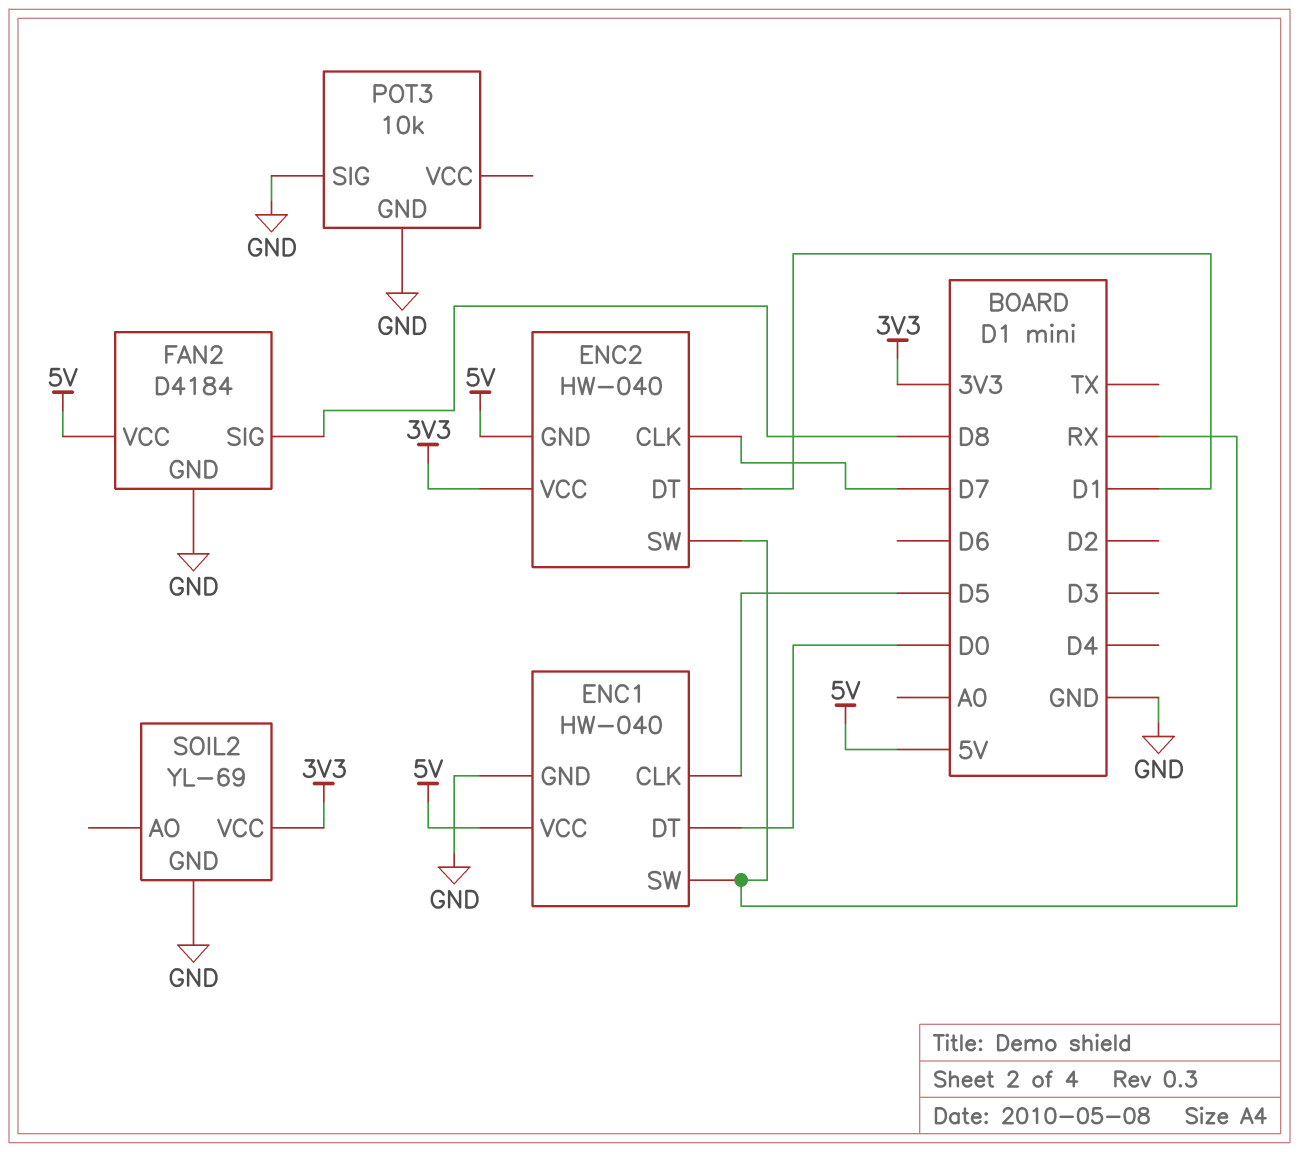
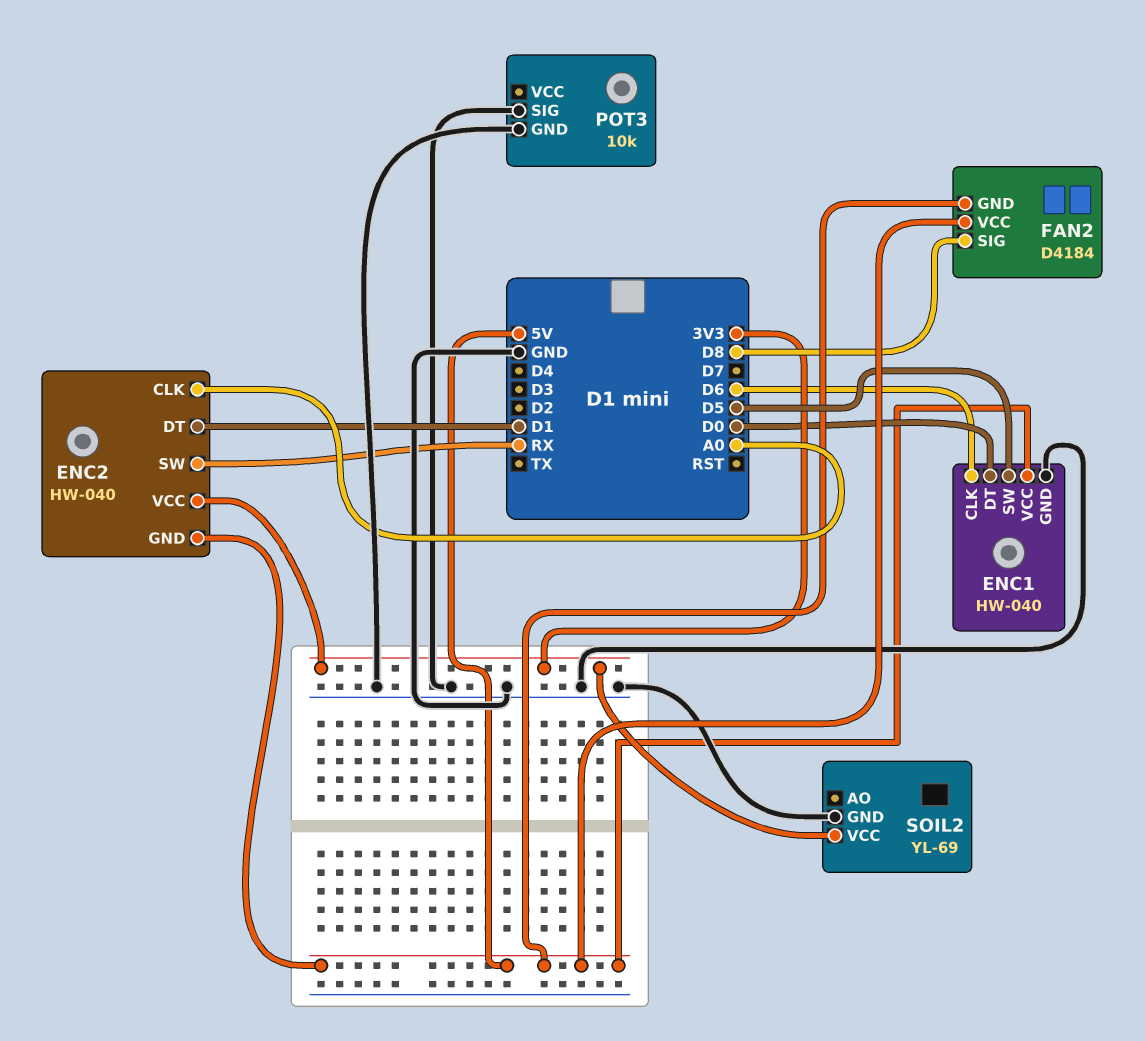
ENC1 pin CLK: D5 -> D6
ENC1 pin SW: RX -> D5
ENC2 pin CLK: D7 -> A0
FAN2 pin GND: GND -> 5V

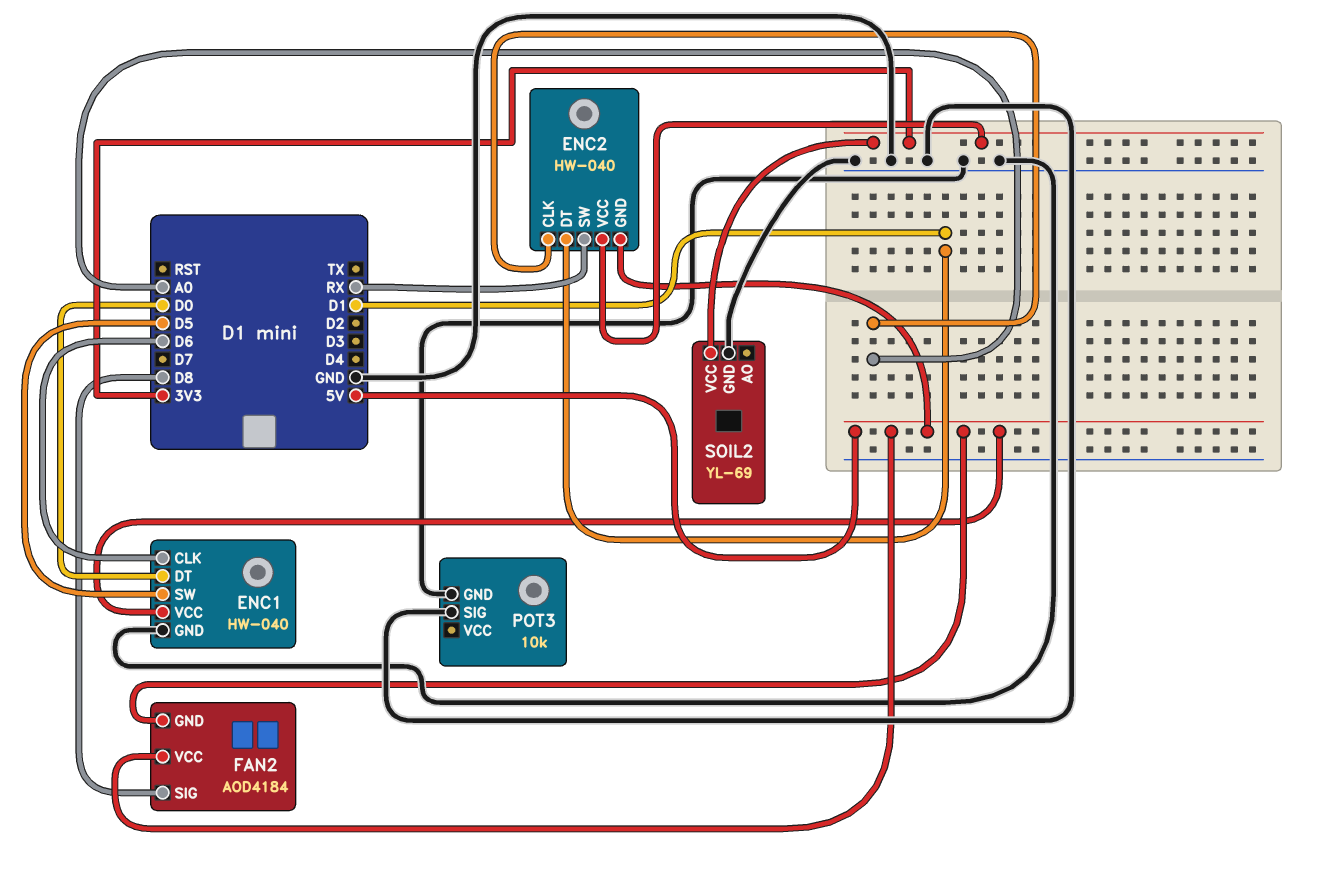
FAN2: D4184 -> AOD4184

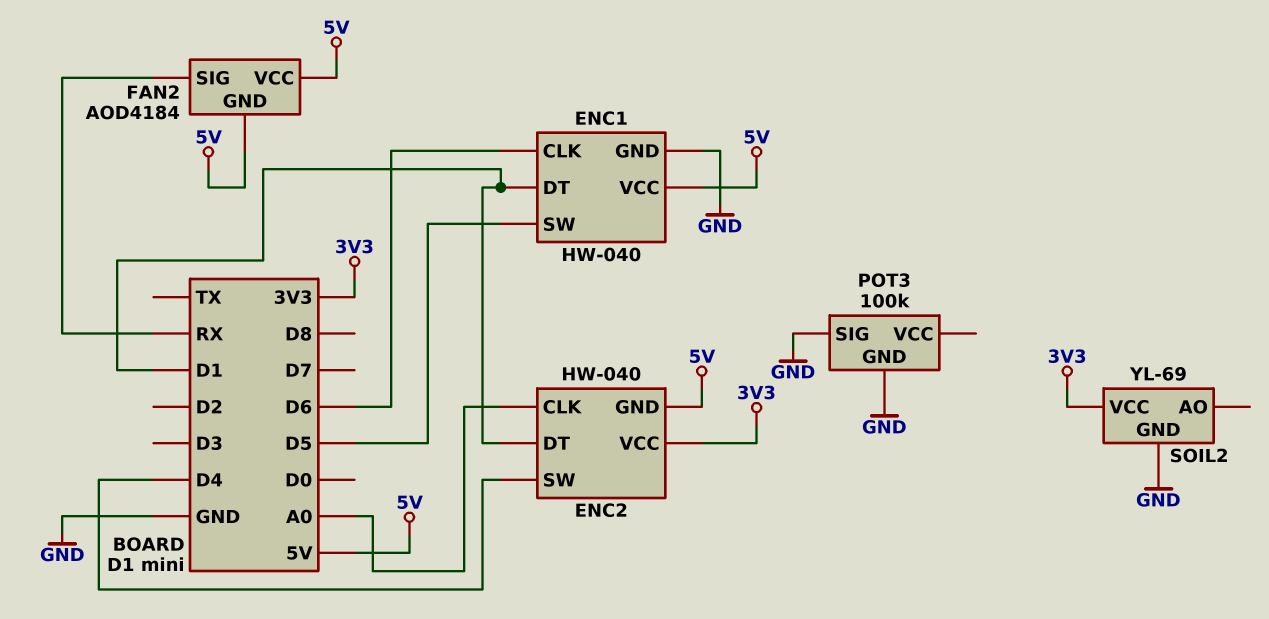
ENC1 pin DT: D0 -> D1
ENC2 pin SW: RX -> D4
FAN2 pin SIG: D8 -> RX
POT3: 10k -> 100k

